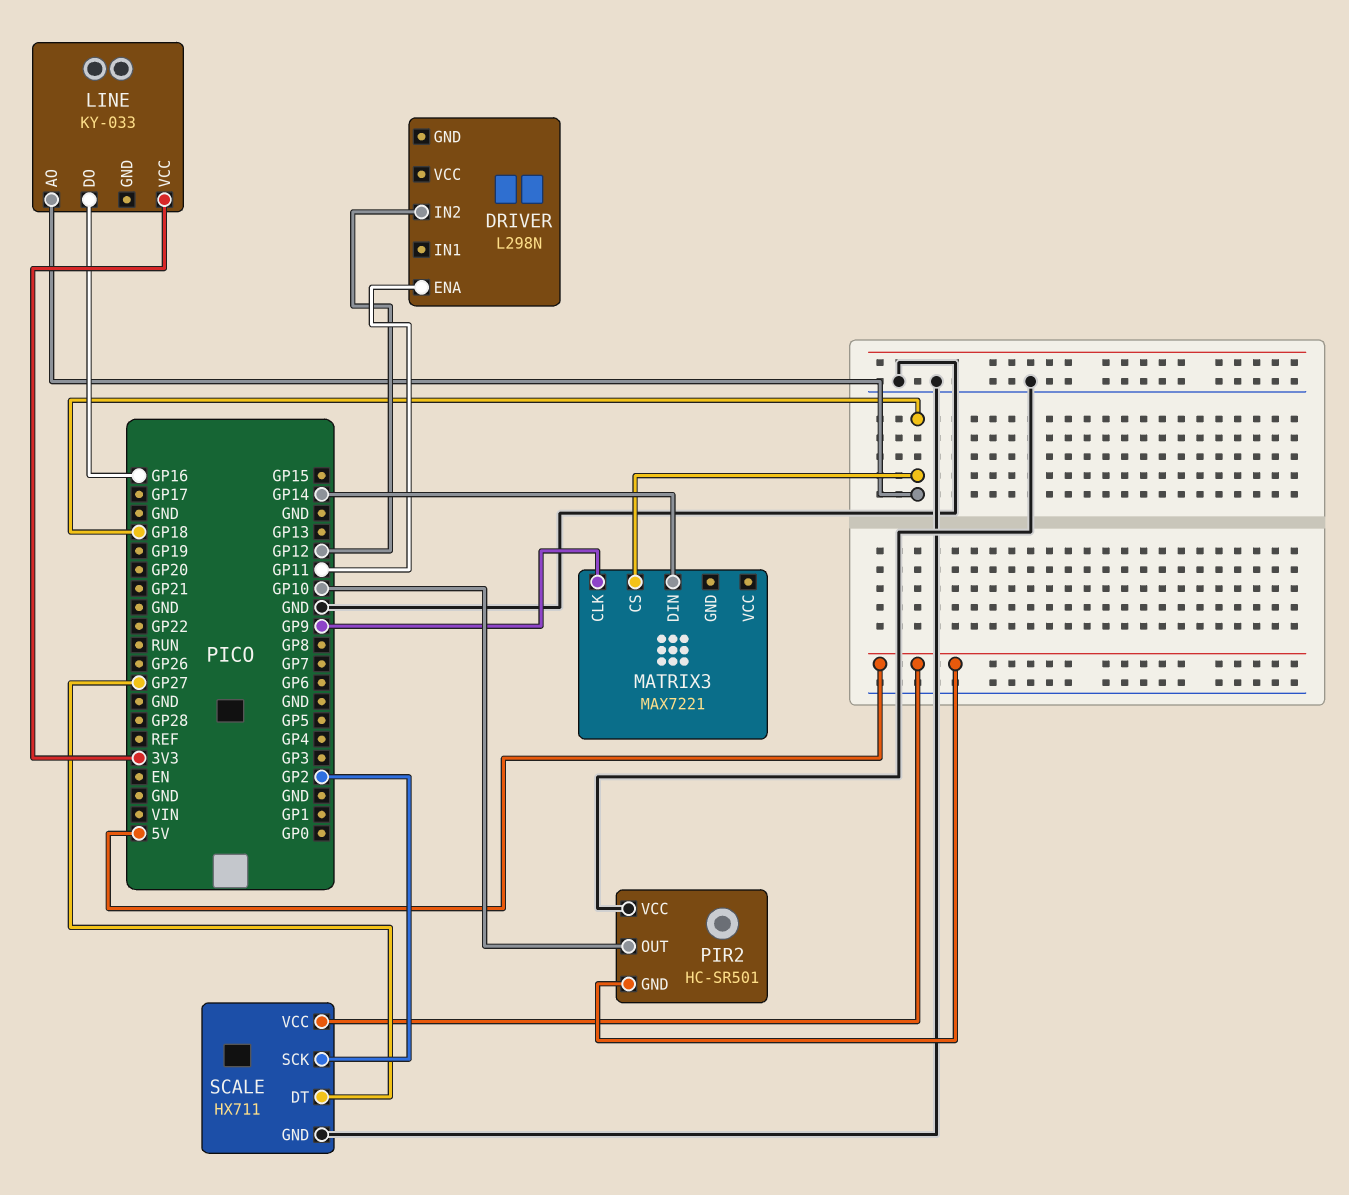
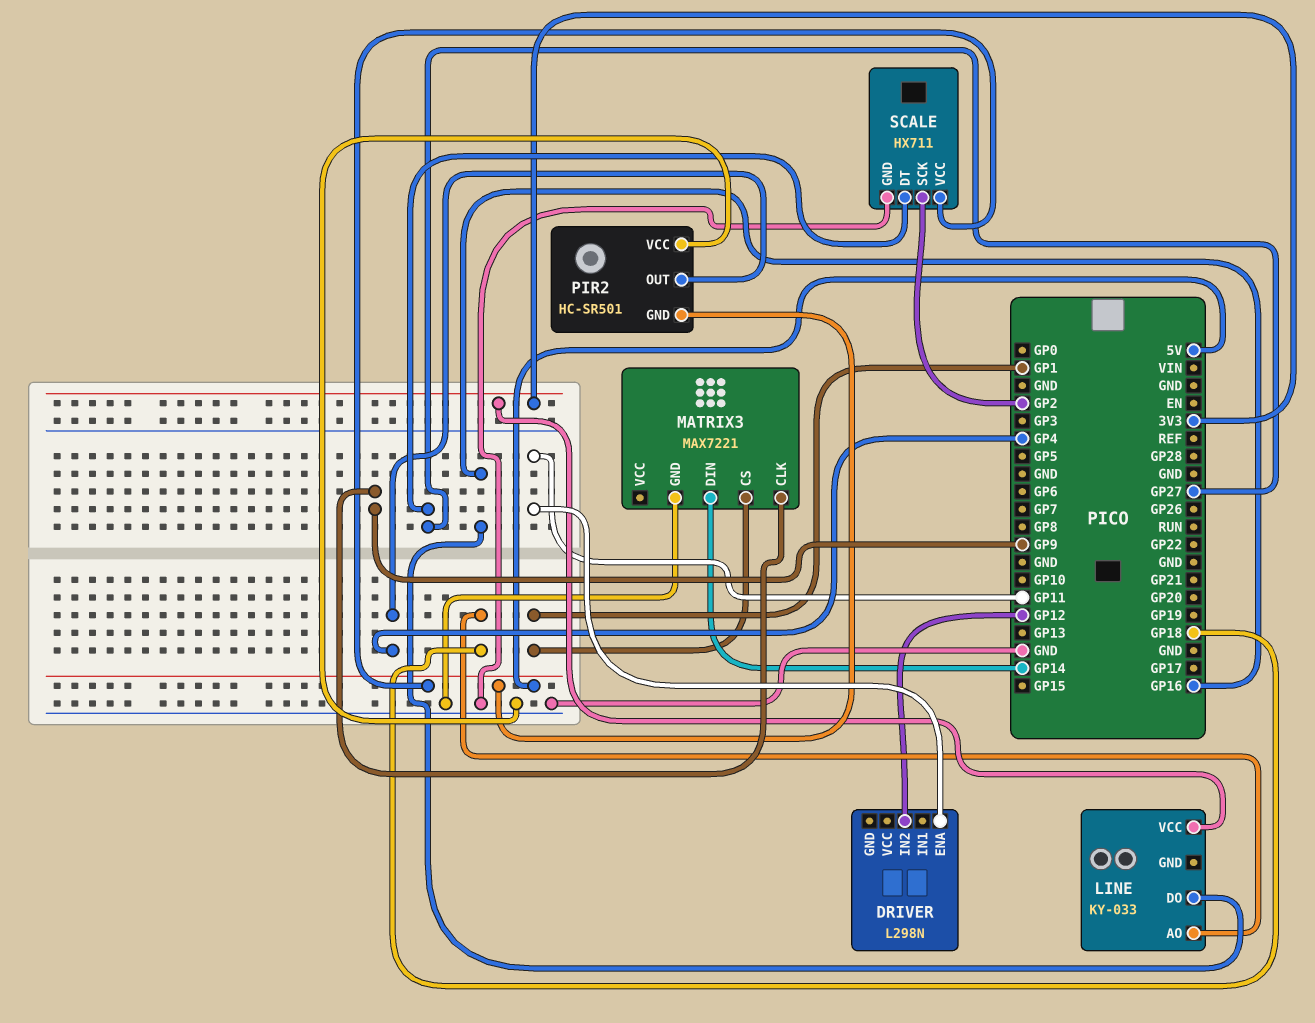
MATRIX3 pin CS: GP18 -> GP1
MATRIX3 pin GND: none -> GND
PIR2 pin OUT: GP10 -> GP4

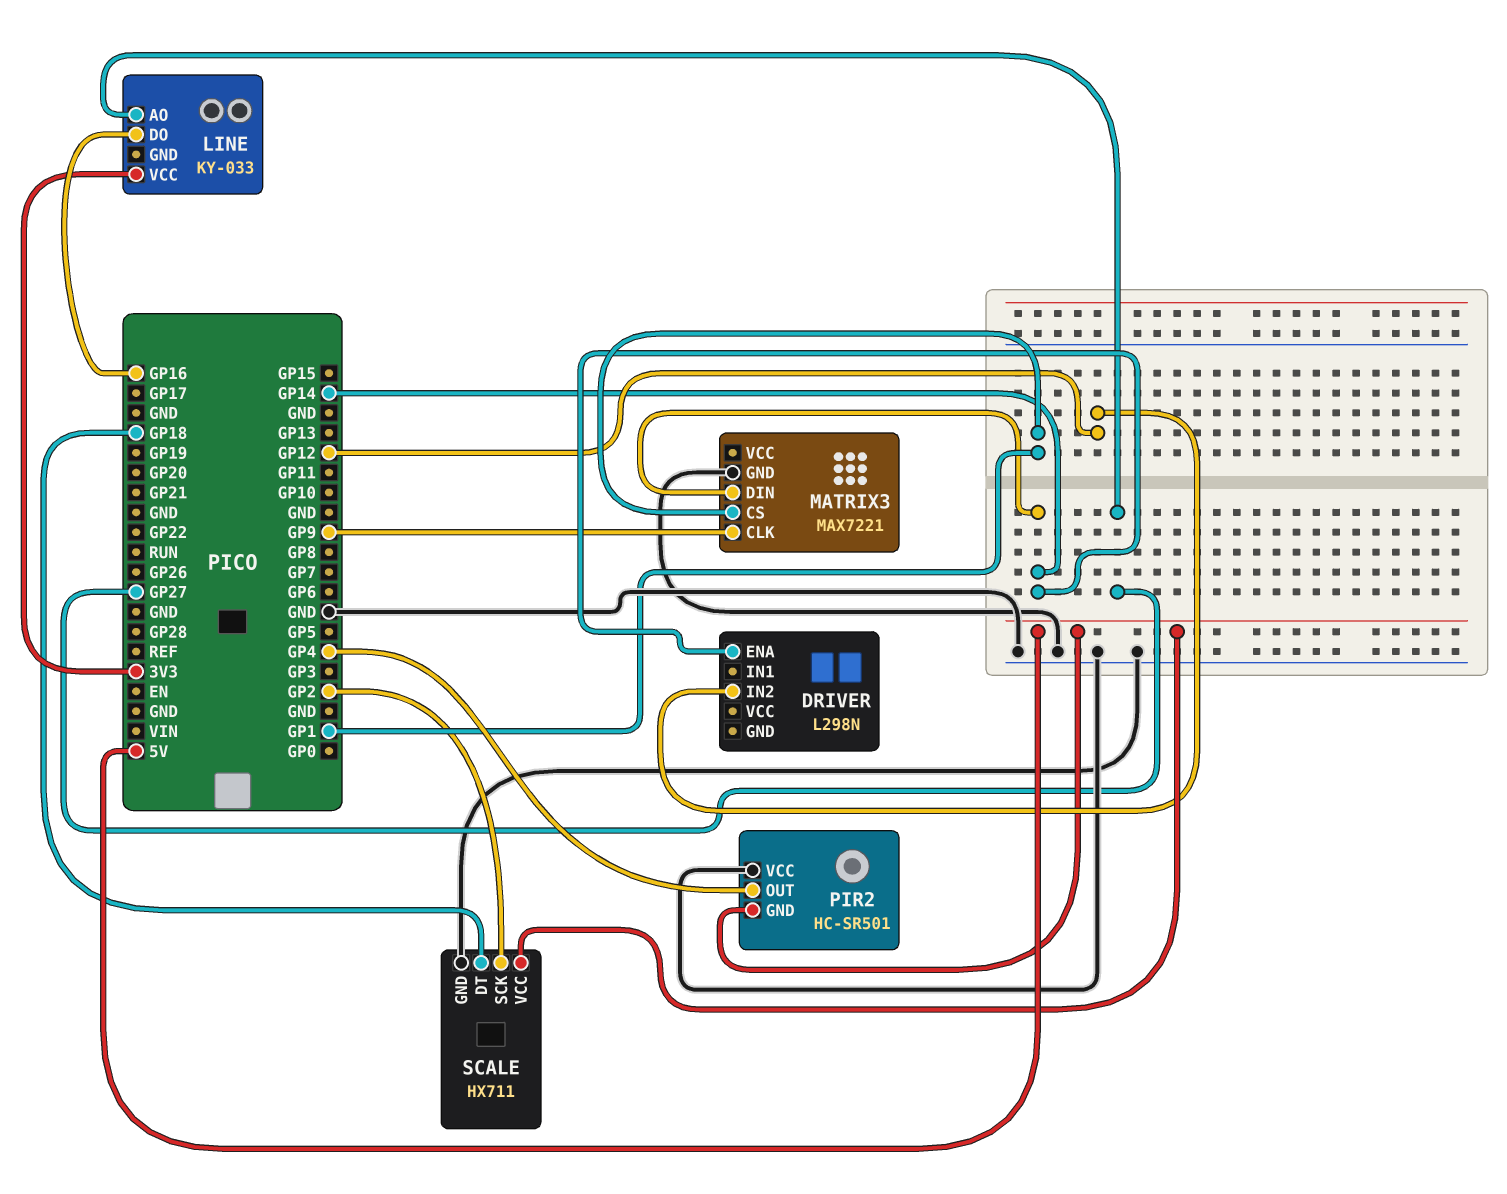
DRIVER pin ENA: GP11 -> GP14
LINE pin AO: GP18 -> GP27
SCALE pin DT: GP27 -> GP18

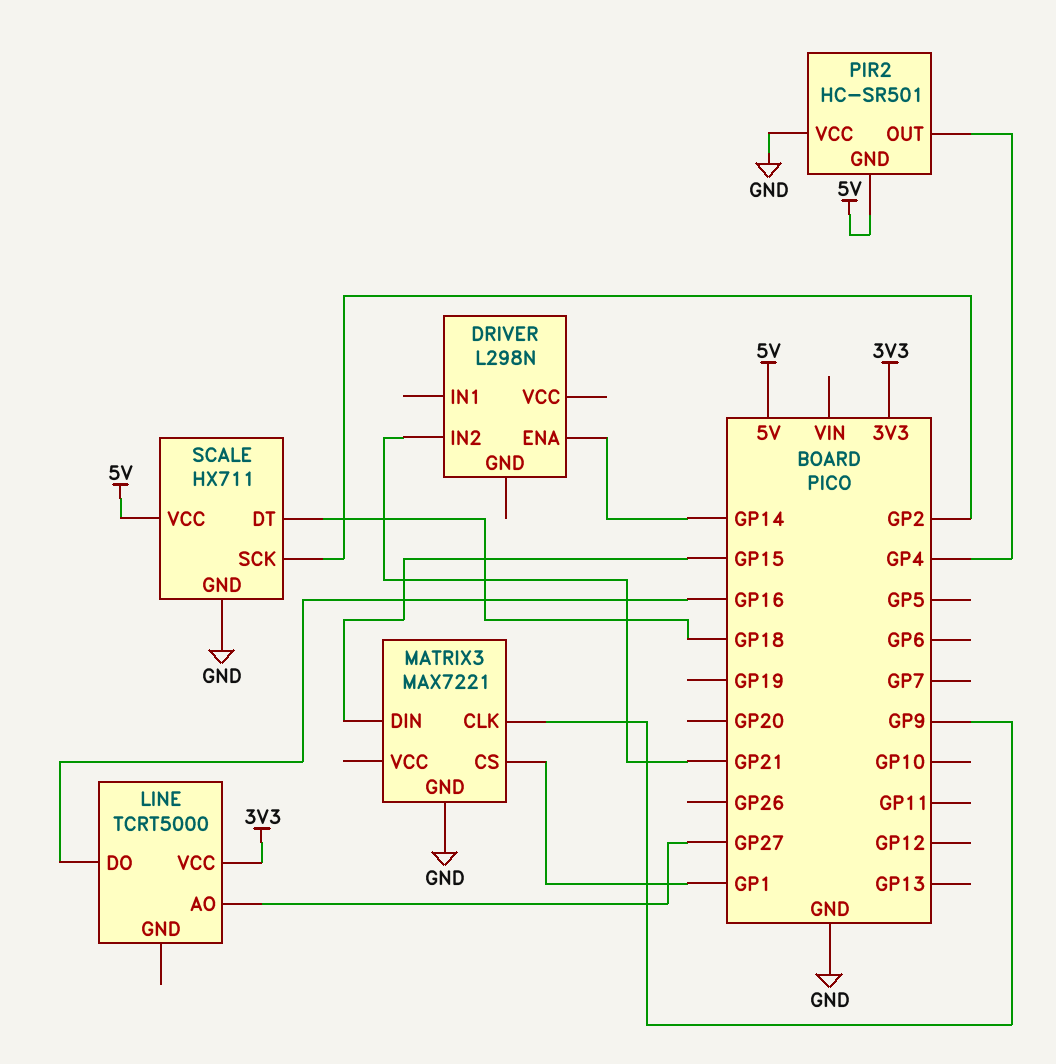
DRIVER pin IN2: GP12 -> GP21
LINE: KY-033 -> TCRT5000
MATRIX3 pin DIN: GP14 -> GP15

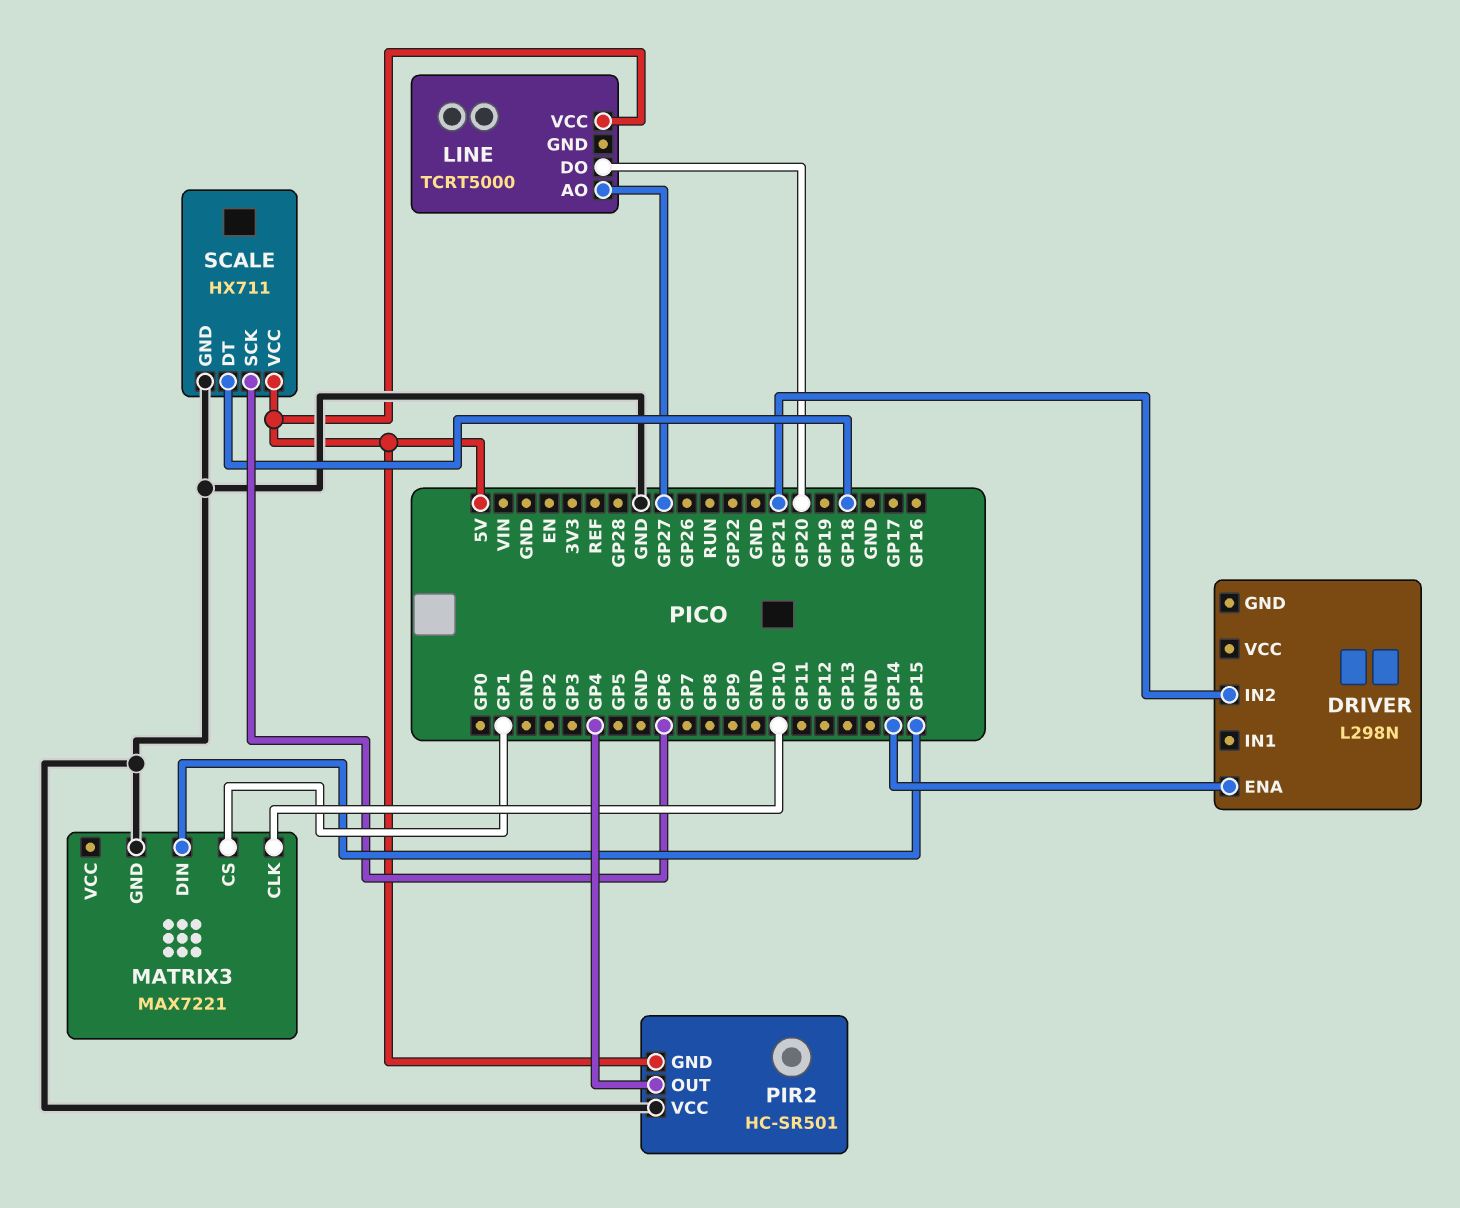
LINE pin DO: GP16 -> GP20
LINE pin VCC: 3V3 -> 5V
MATRIX3 pin CLK: GP9 -> GP10
SCALE pin SCK: GP2 -> GP6

